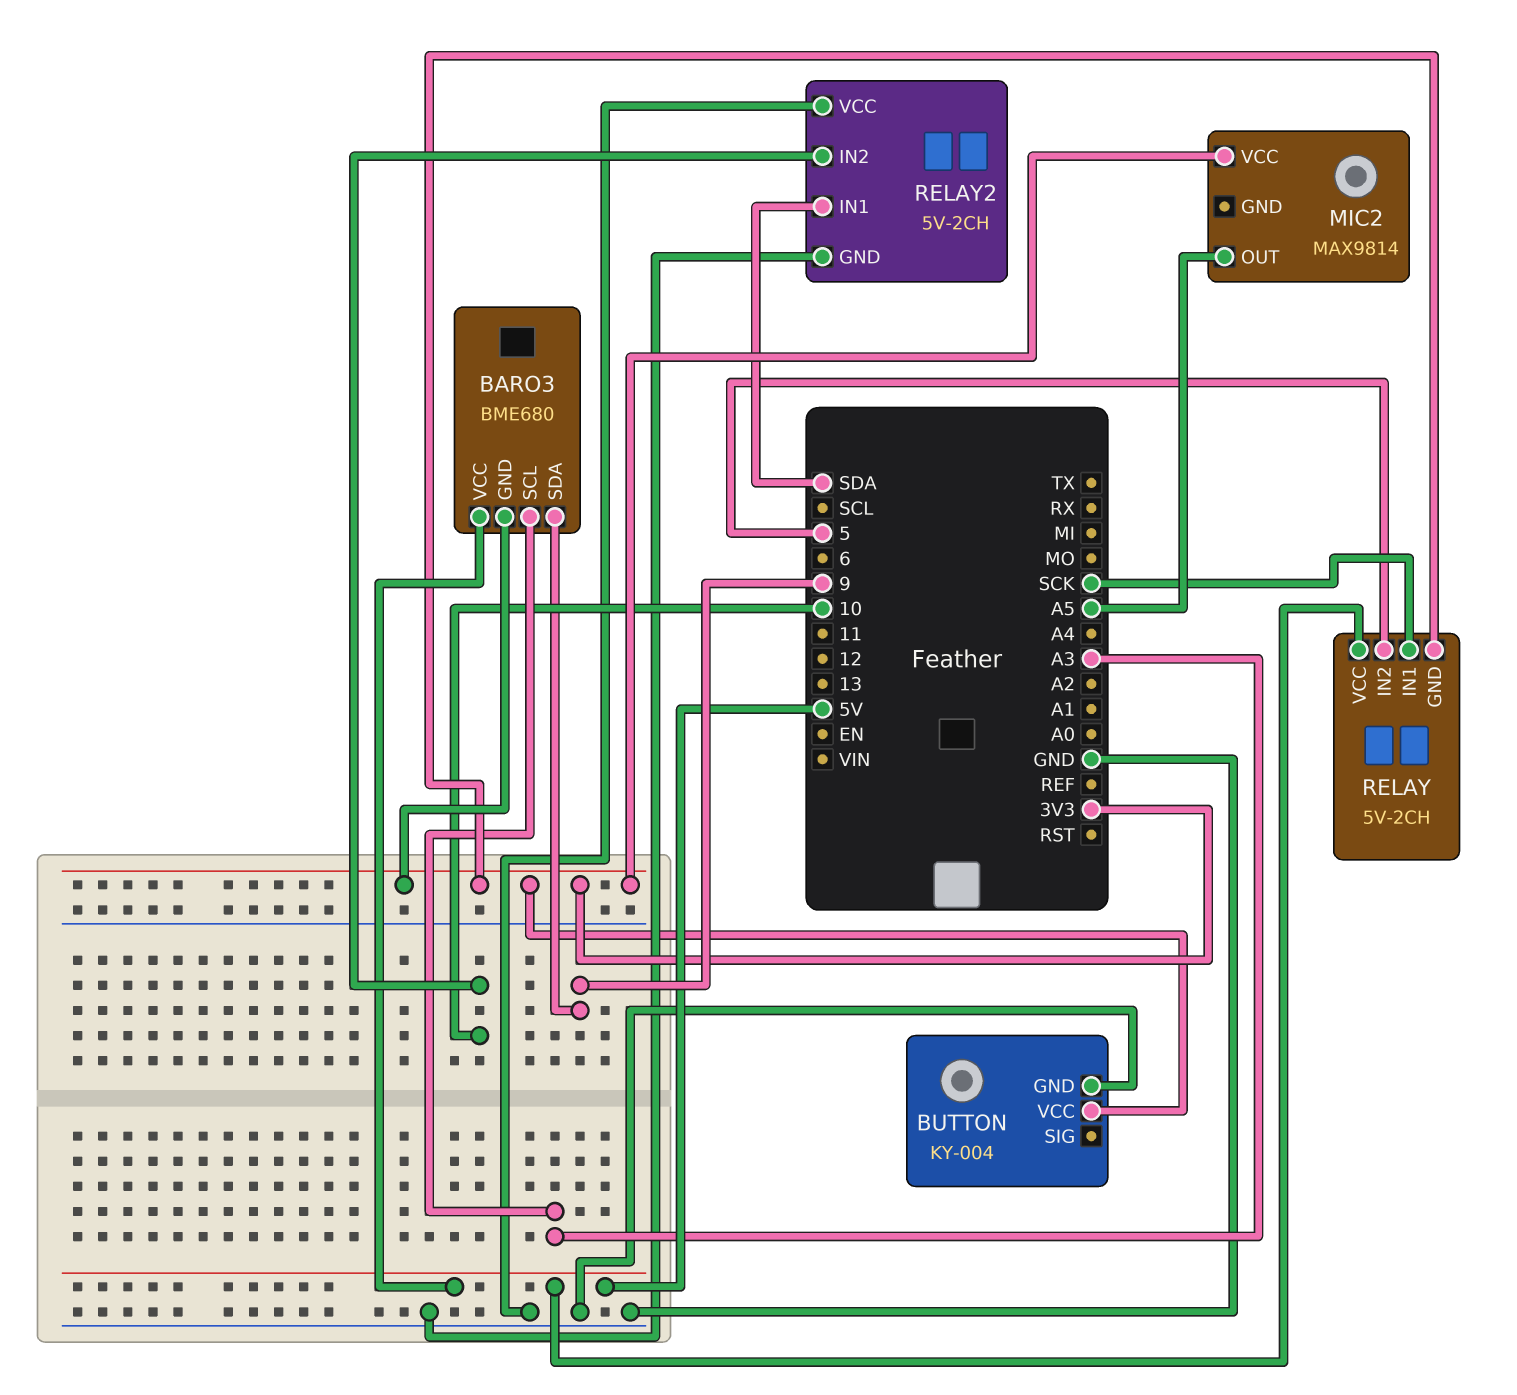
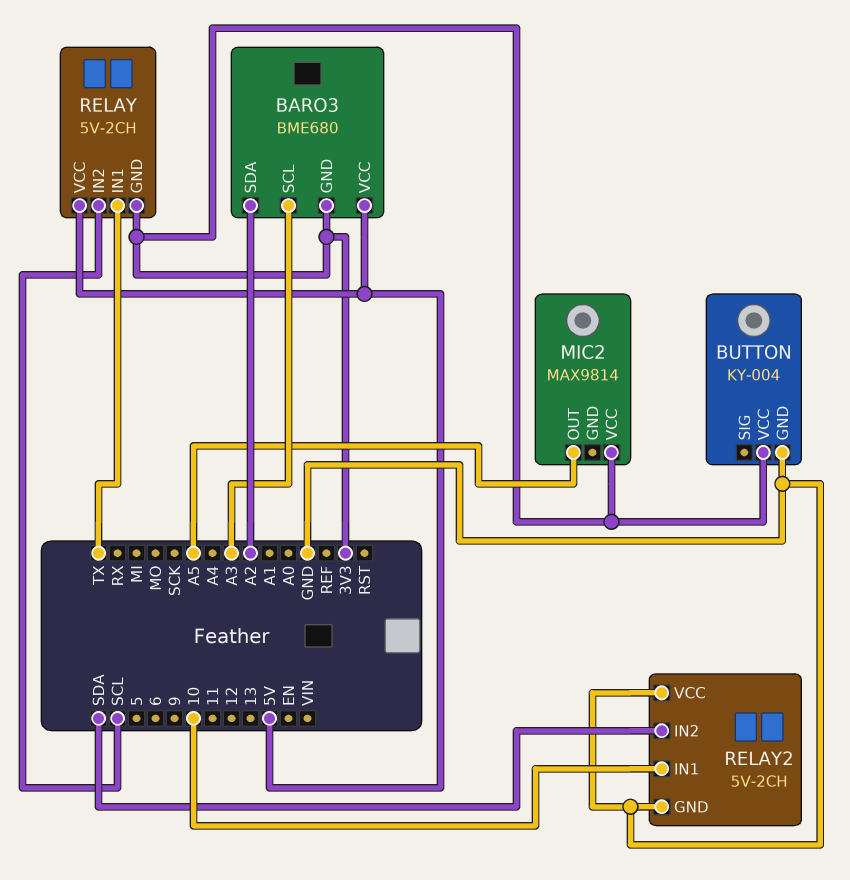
BARO3 pin SDA: 9 -> A2
RELAY pin IN1: SCK -> TX
RELAY pin IN2: 5 -> SCL
RELAY2 pin IN1: SDA -> 10
RELAY2 pin IN2: 10 -> SDA

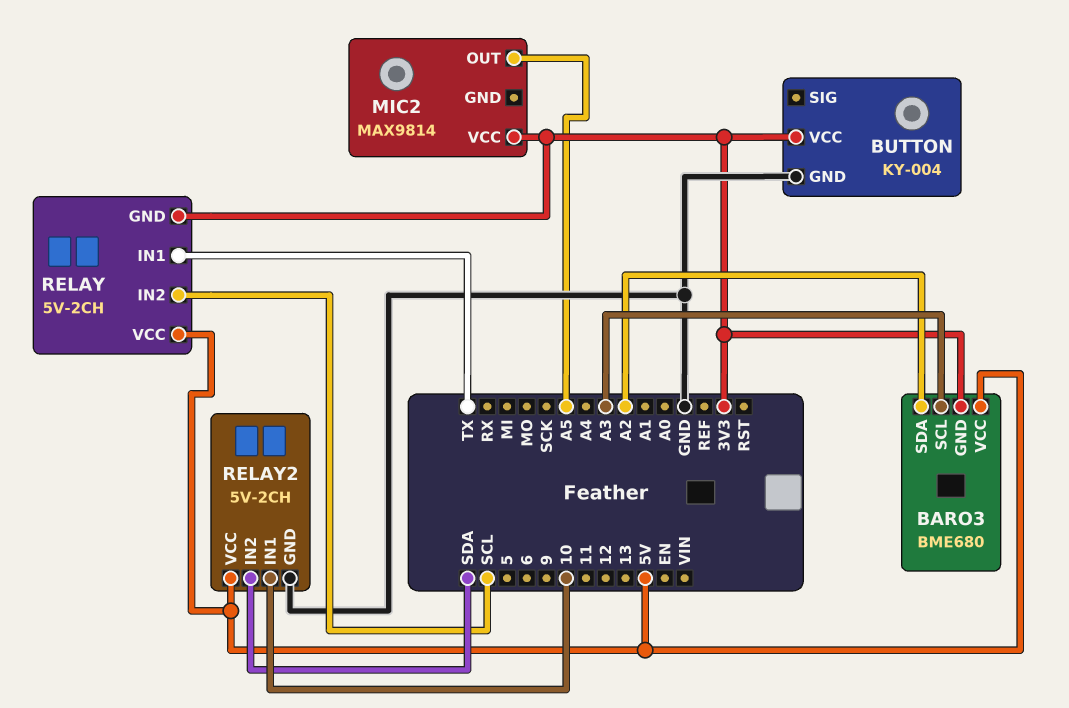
RELAY2 pin VCC: GND -> 5V

